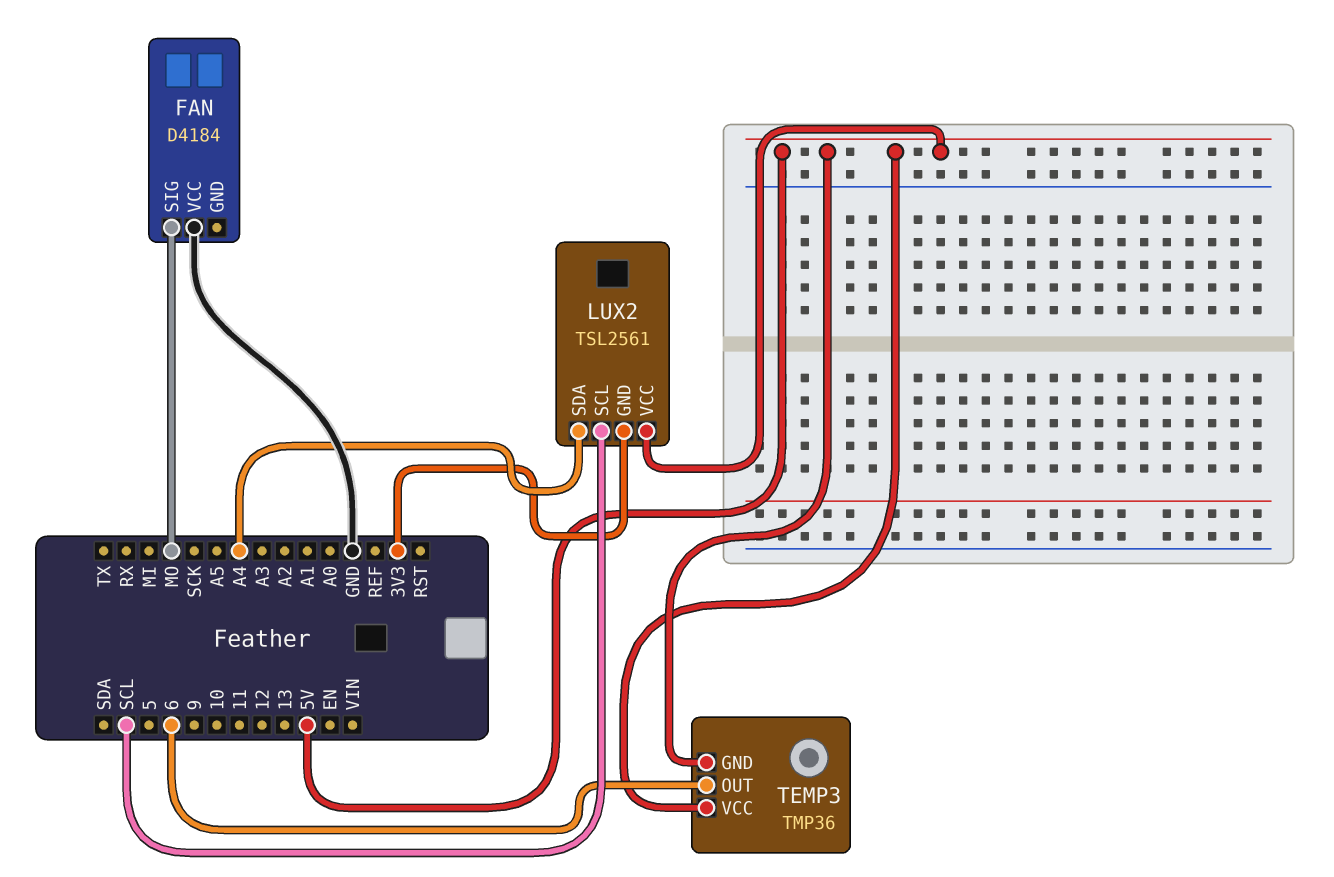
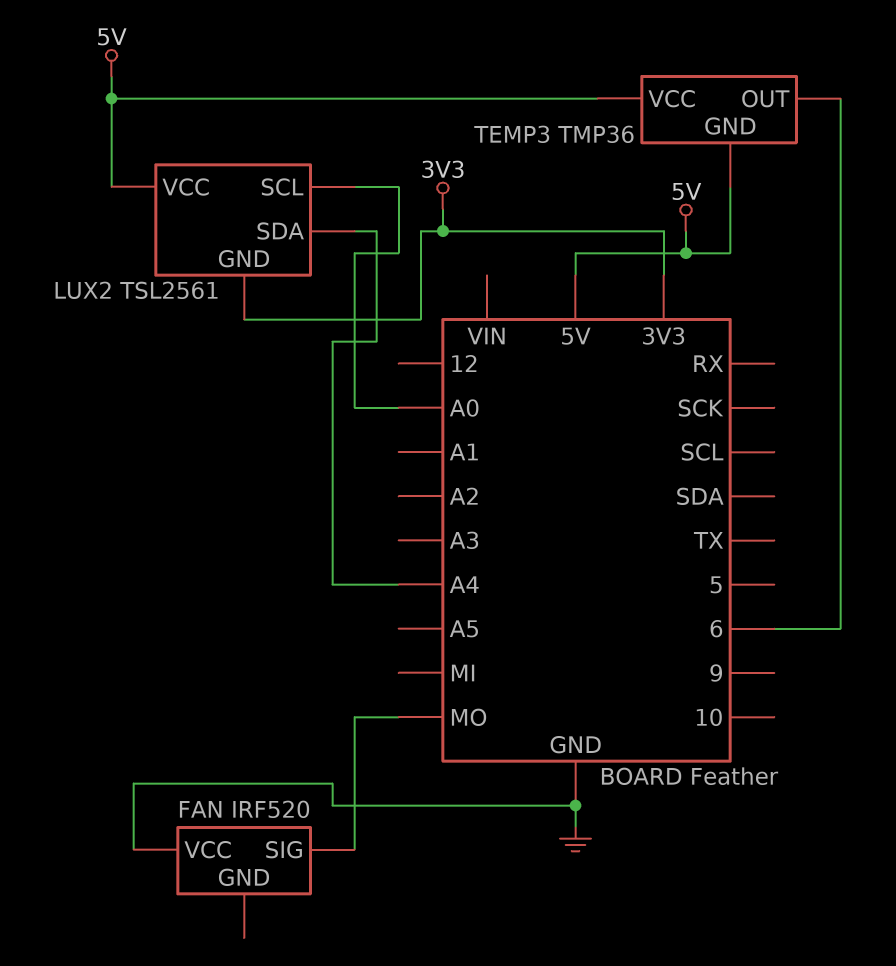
FAN: D4184 -> IRF520
LUX2 pin SCL: SCL -> A0

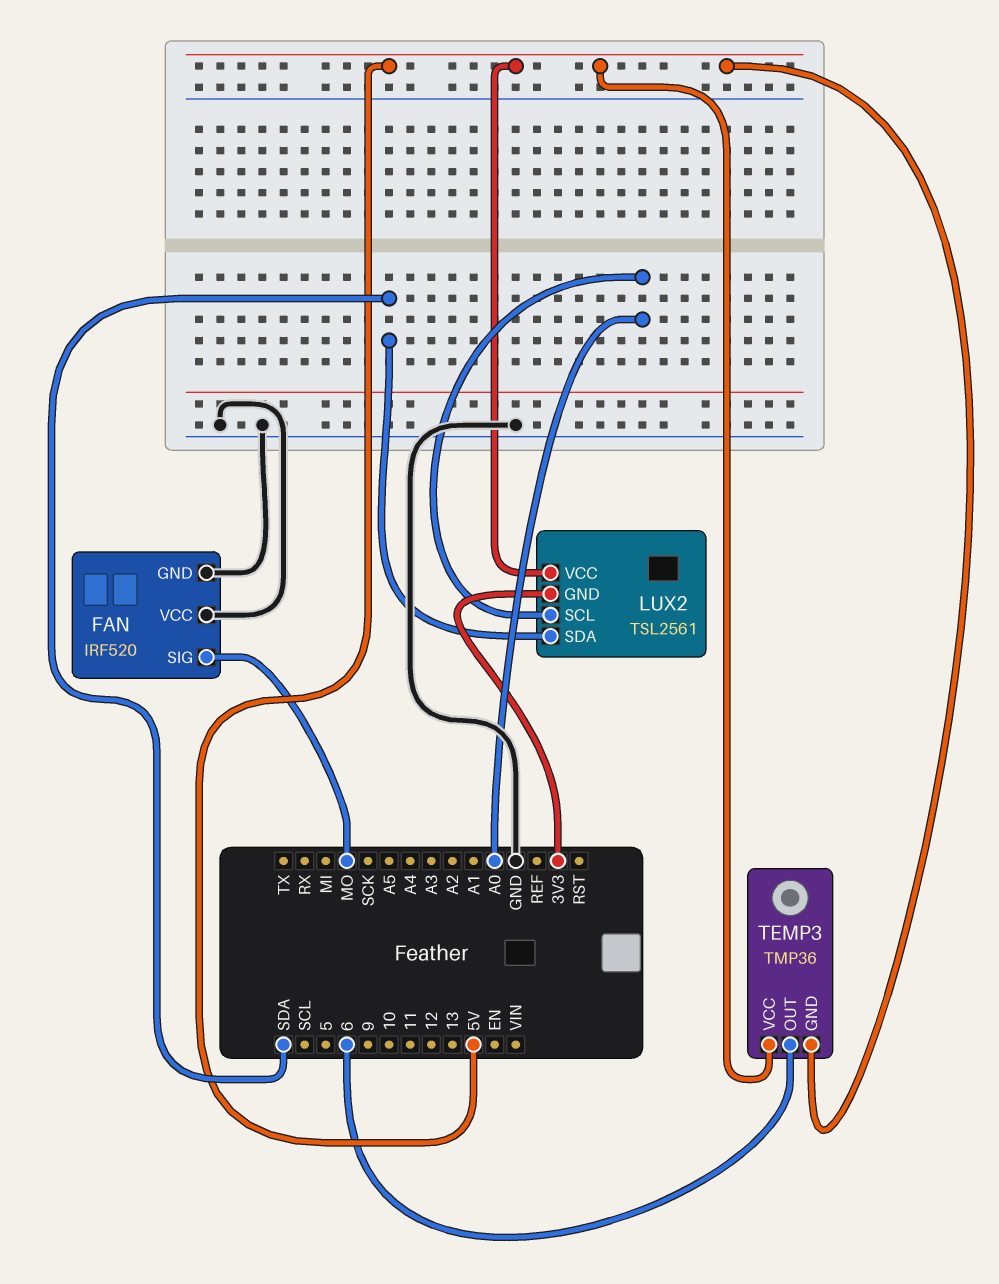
FAN pin GND: none -> GND
LUX2 pin SDA: A4 -> SDA

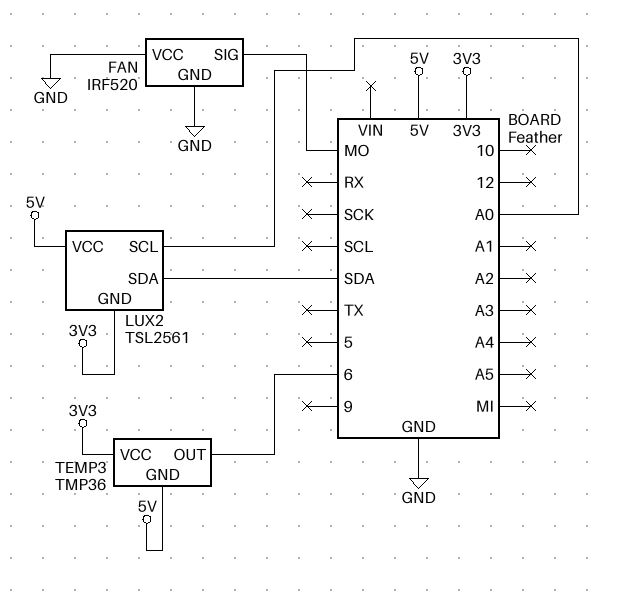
TEMP3 pin VCC: 5V -> 3V3

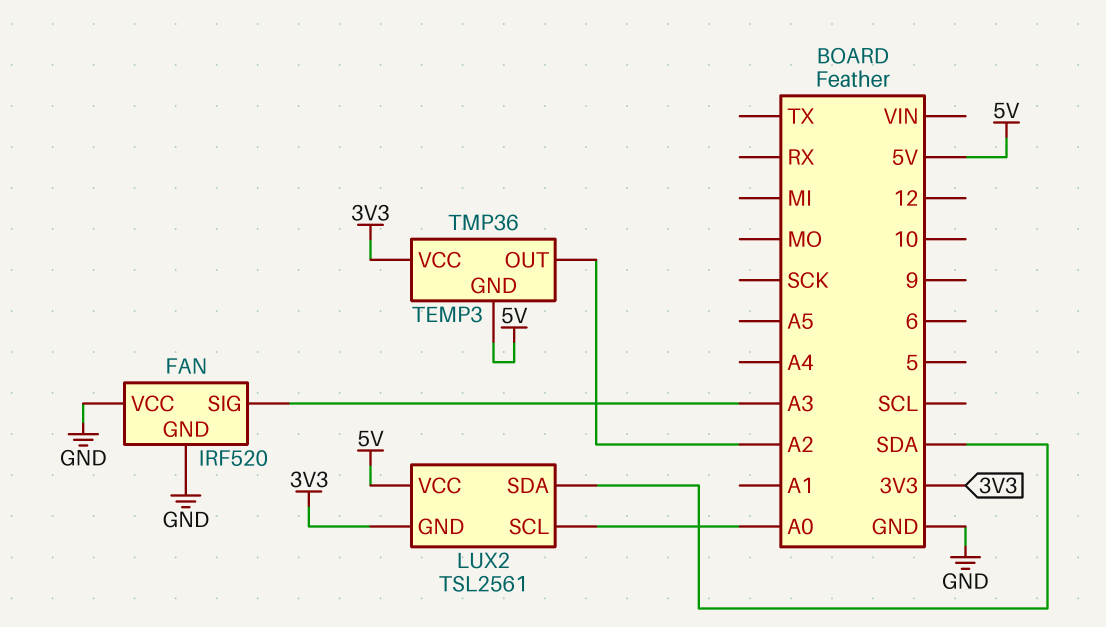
FAN pin SIG: MO -> A3
TEMP3 pin OUT: 6 -> A2

